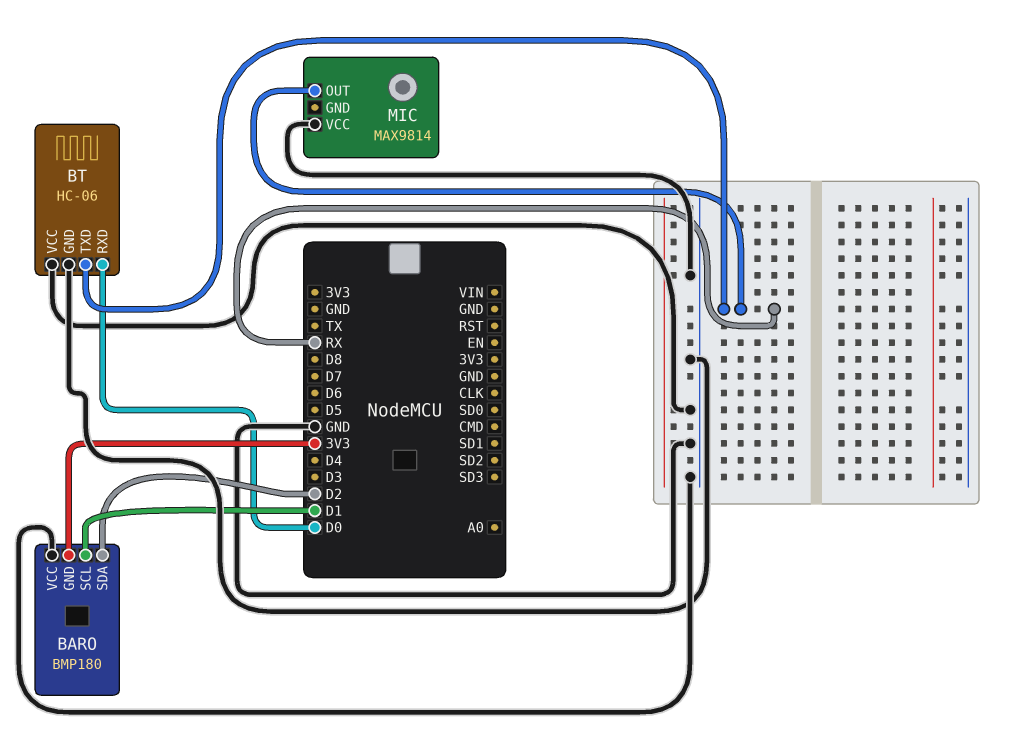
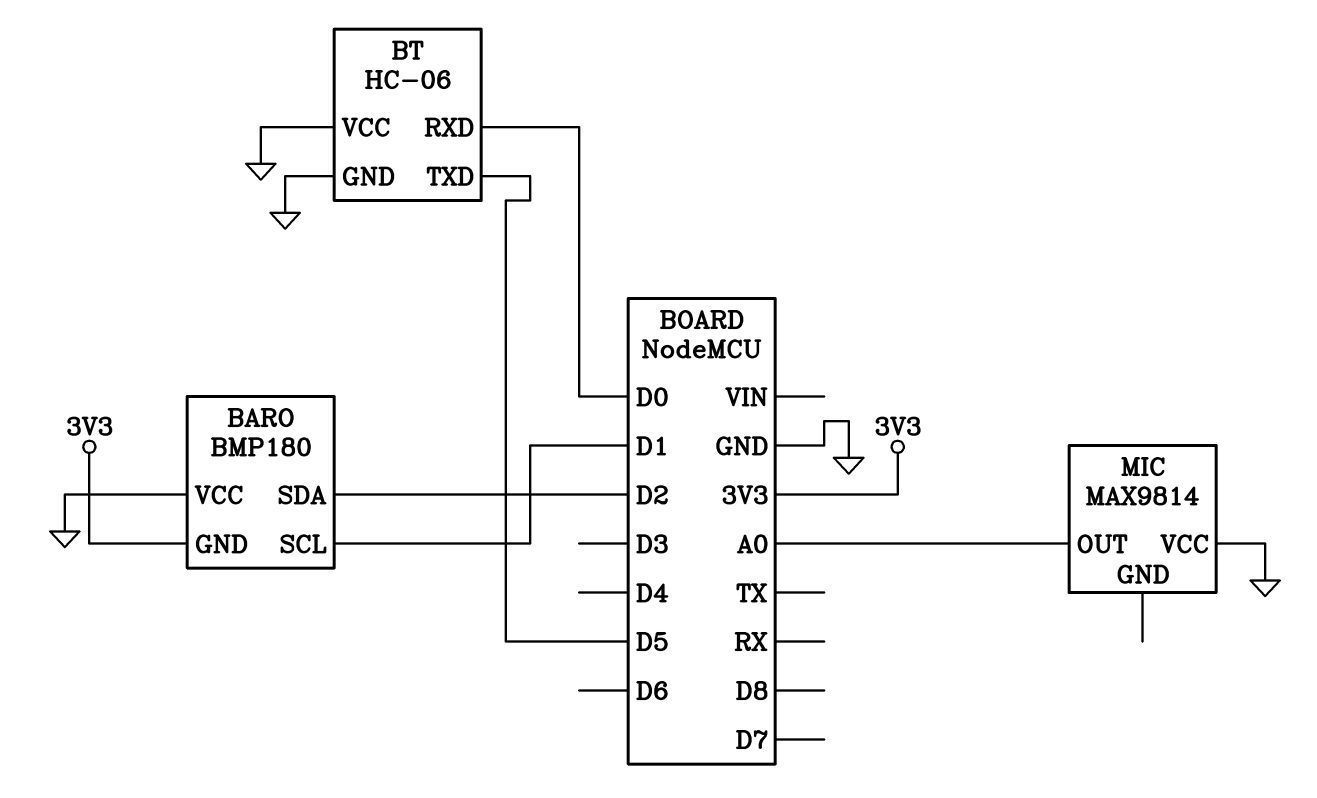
BT pin TXD: RX -> D5
MIC pin OUT: RX -> A0

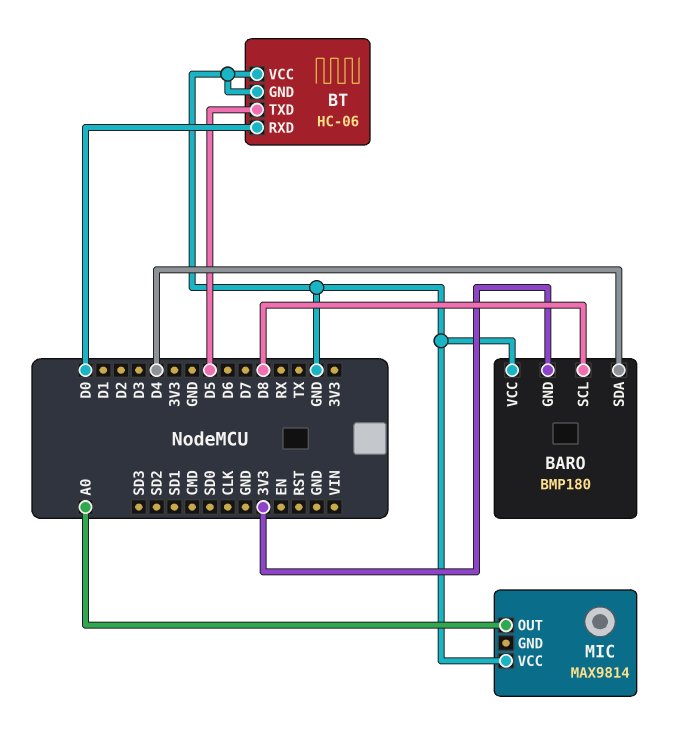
BARO pin SCL: D1 -> D8
BARO pin SDA: D2 -> D4

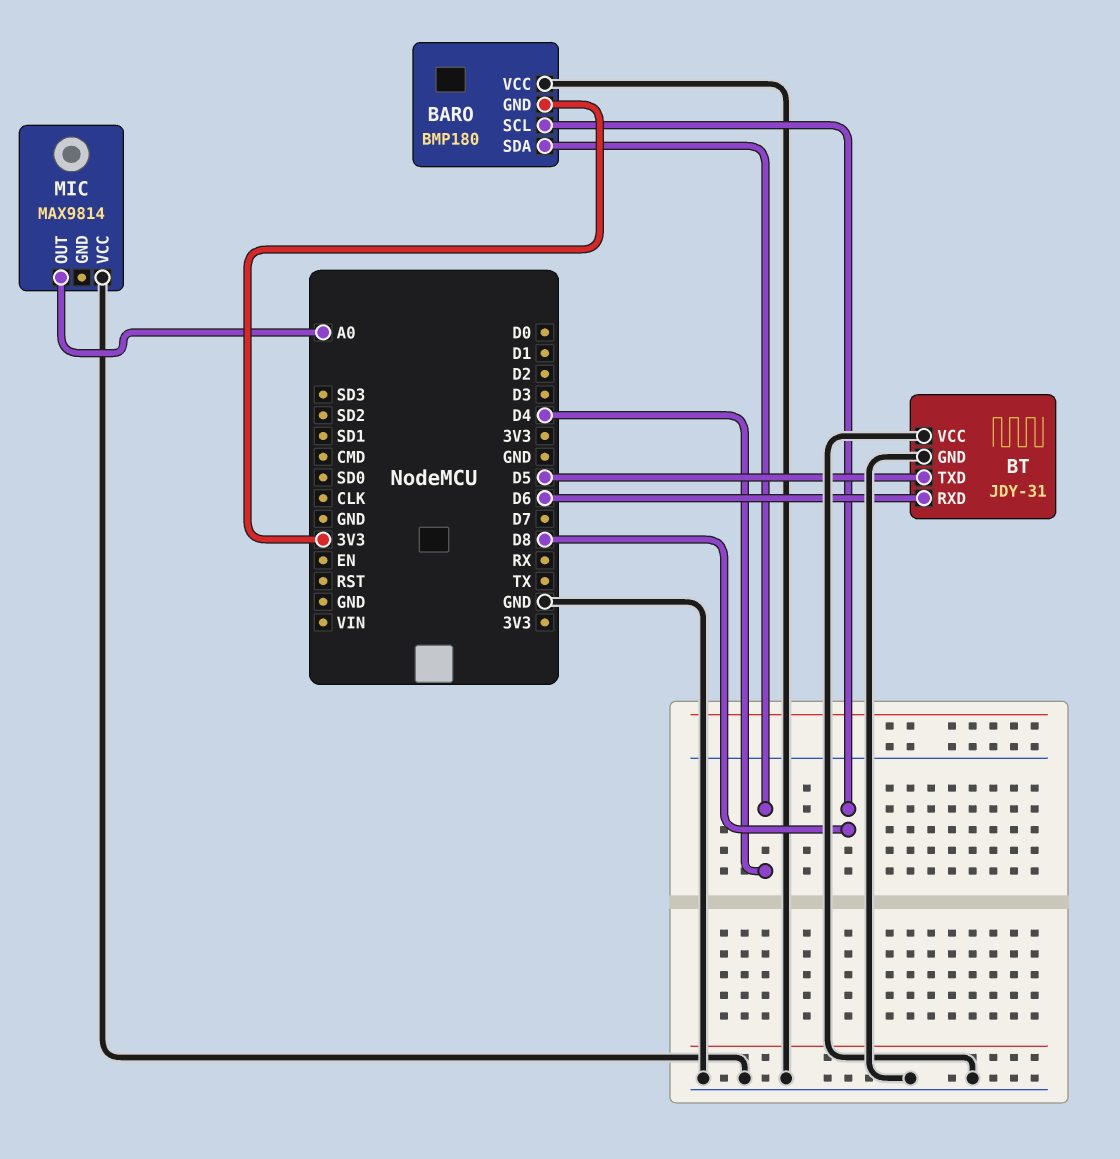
BT: HC-06 -> JDY-31
BT pin RXD: D0 -> D6

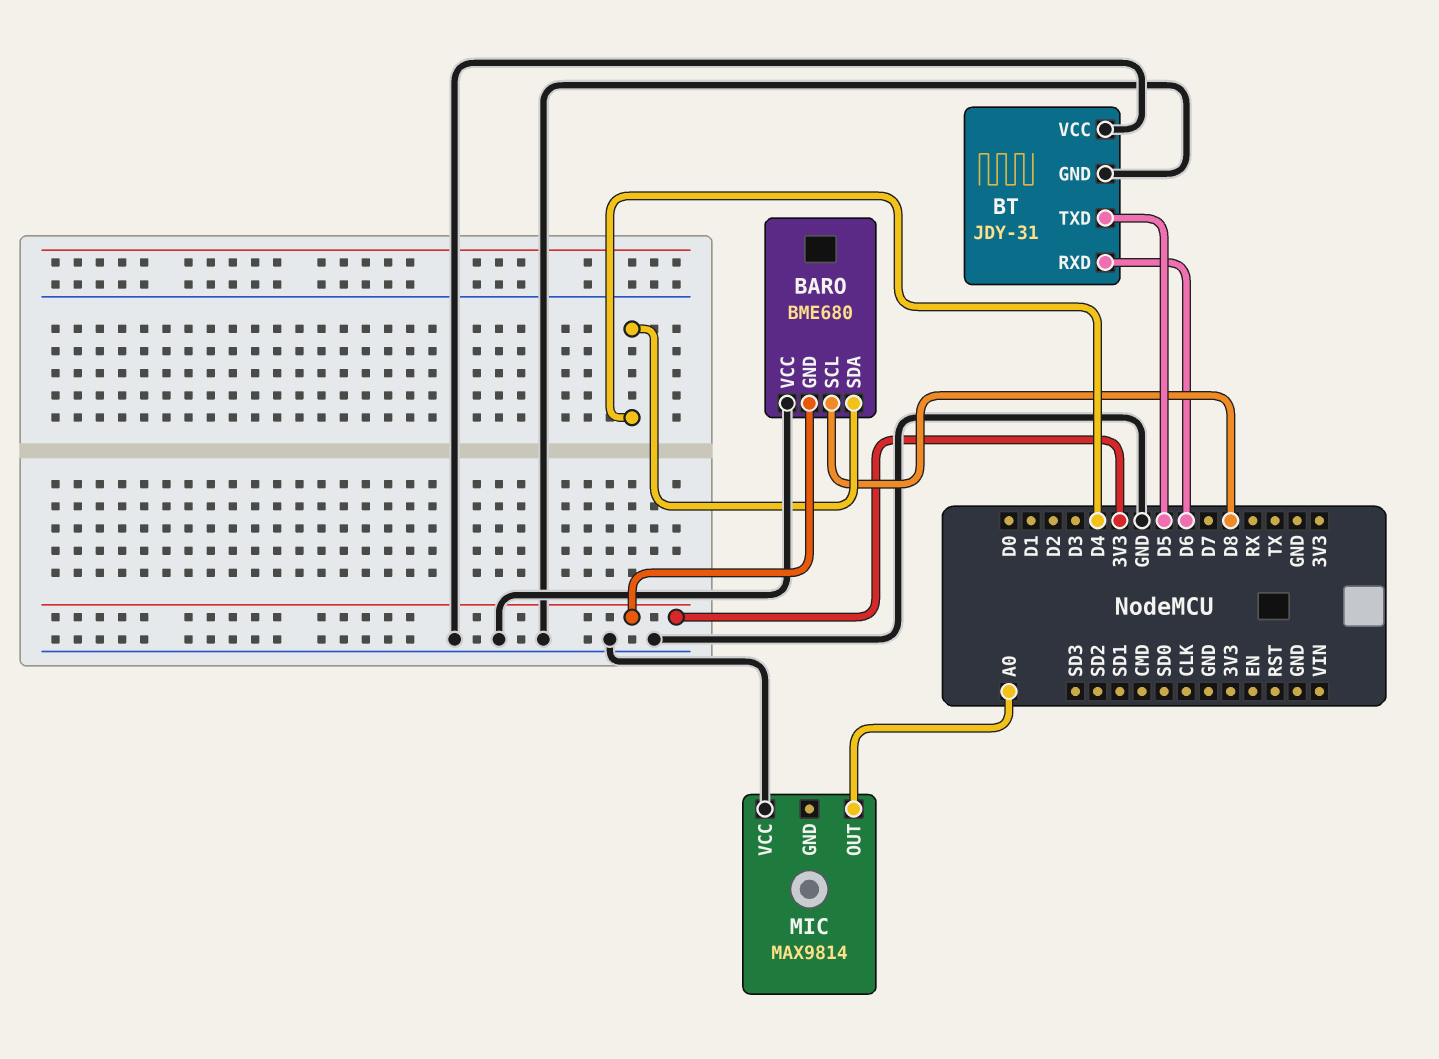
BARO: BMP180 -> BME680

